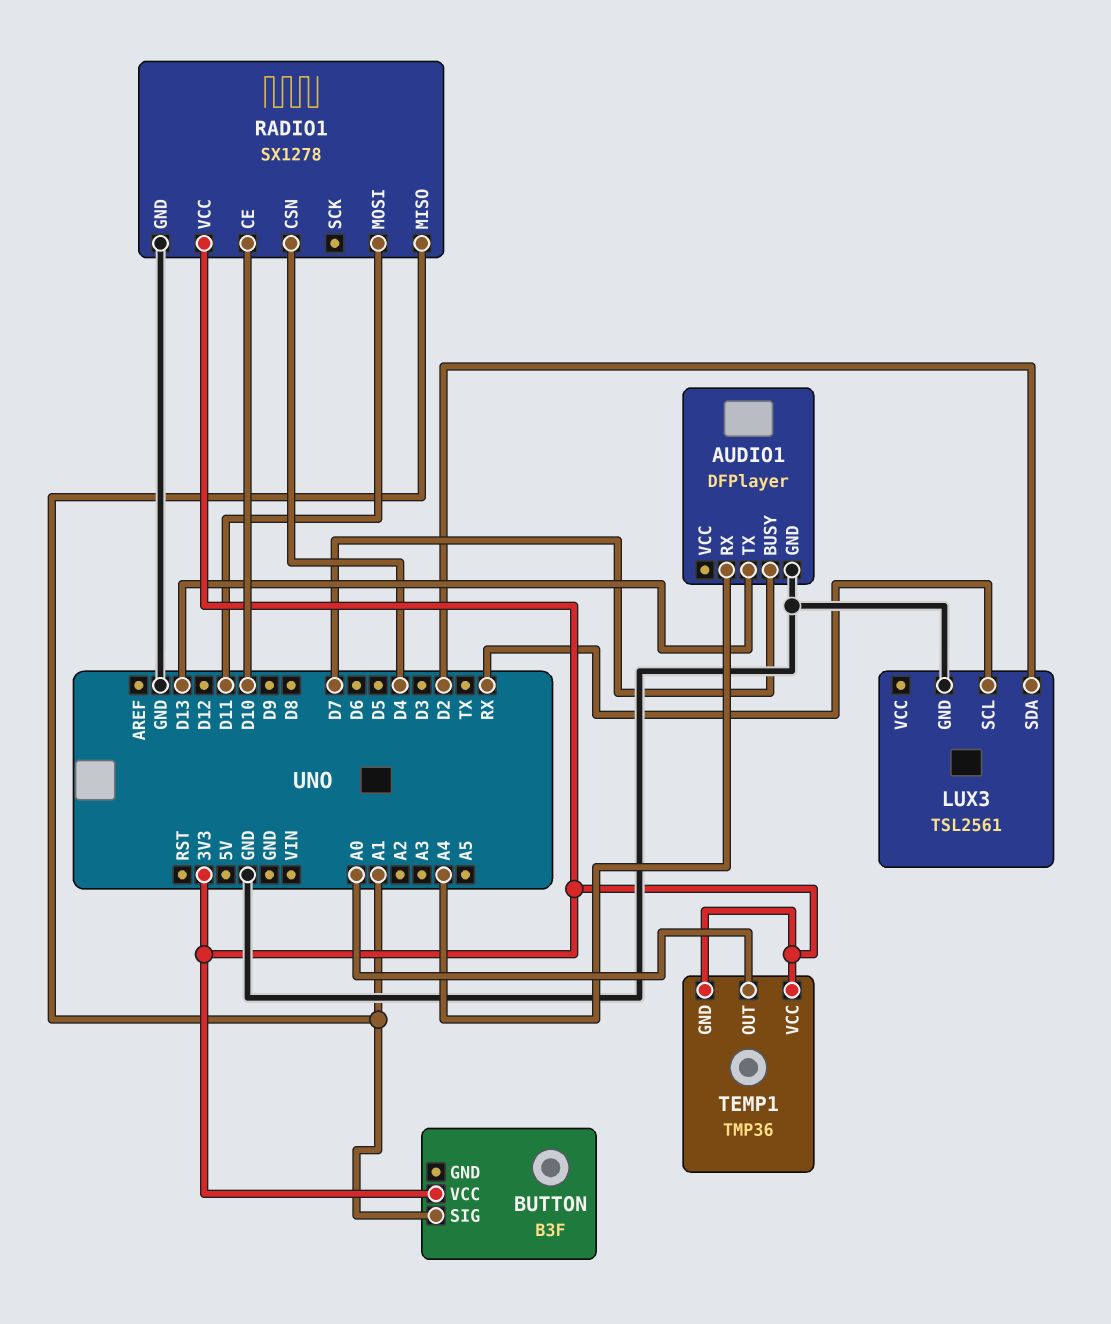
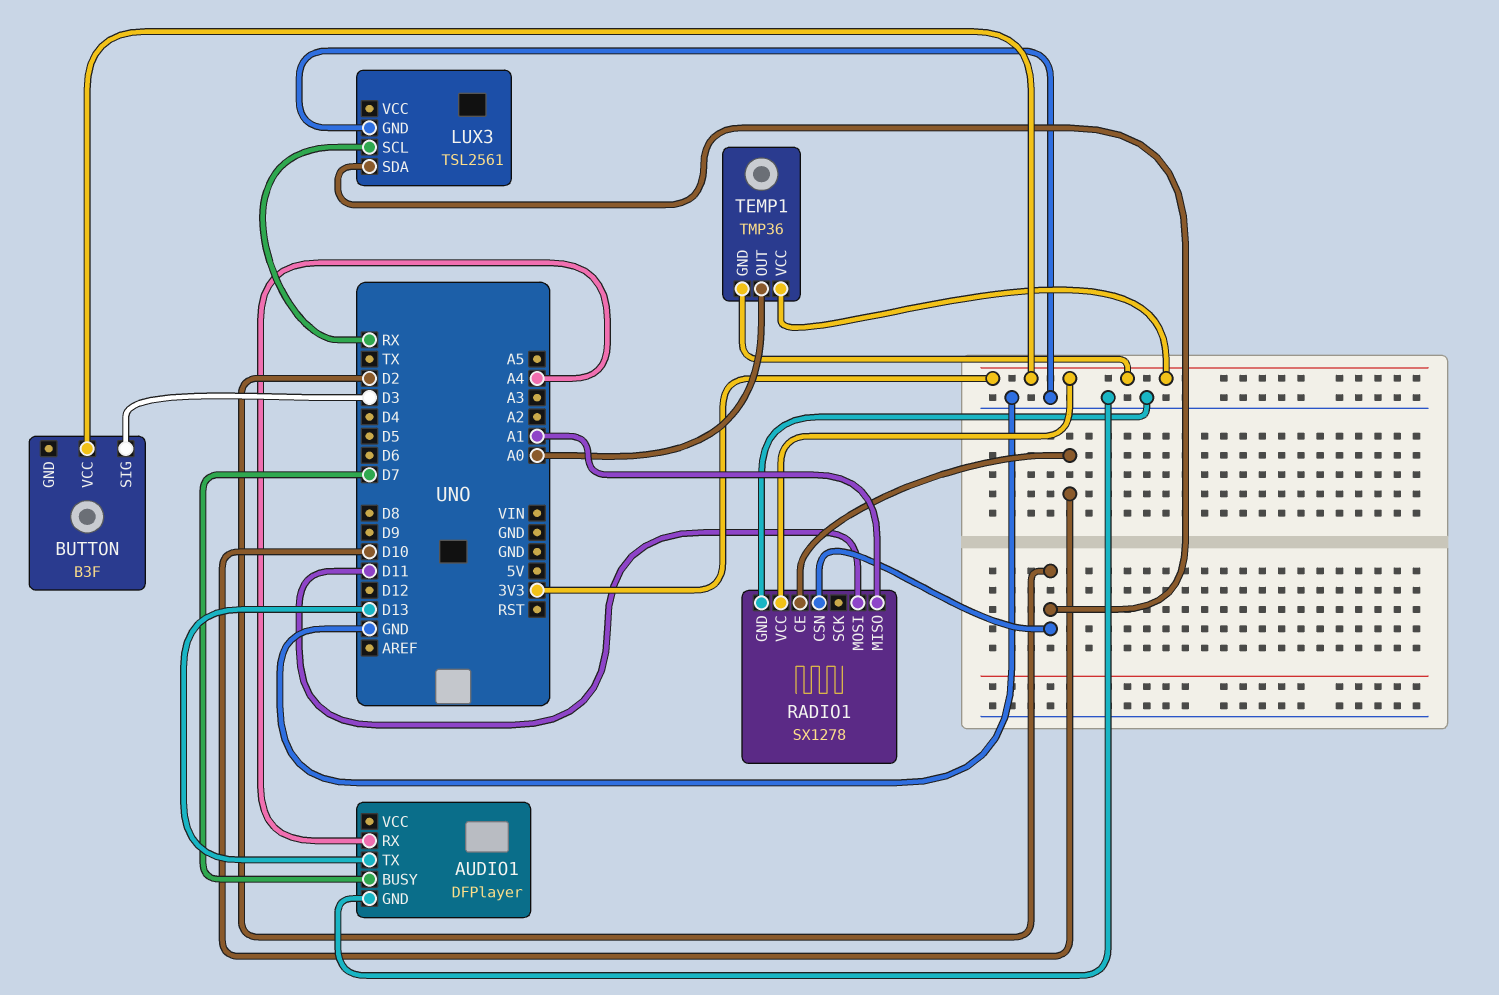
BUTTON pin SIG: A1 -> D3
RADIO1 pin CSN: D4 -> D2

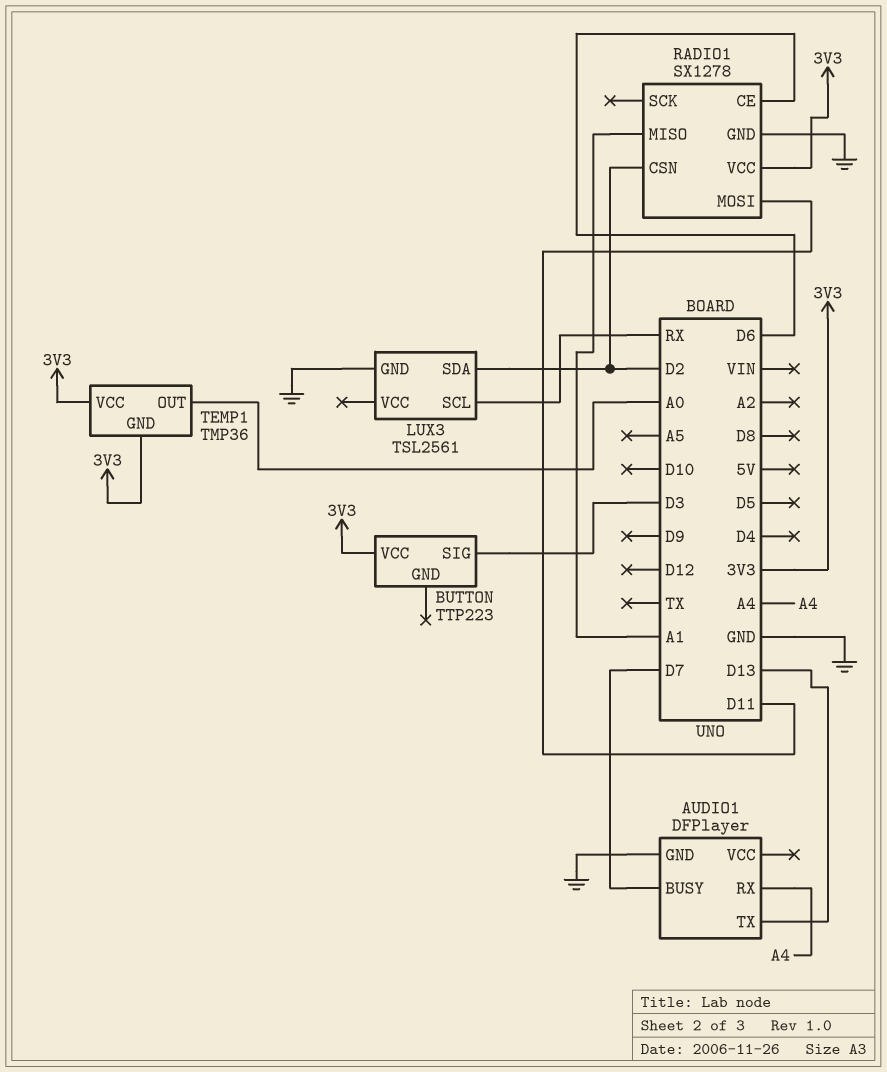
BUTTON: B3F -> TTP223
RADIO1 pin CE: D10 -> D6

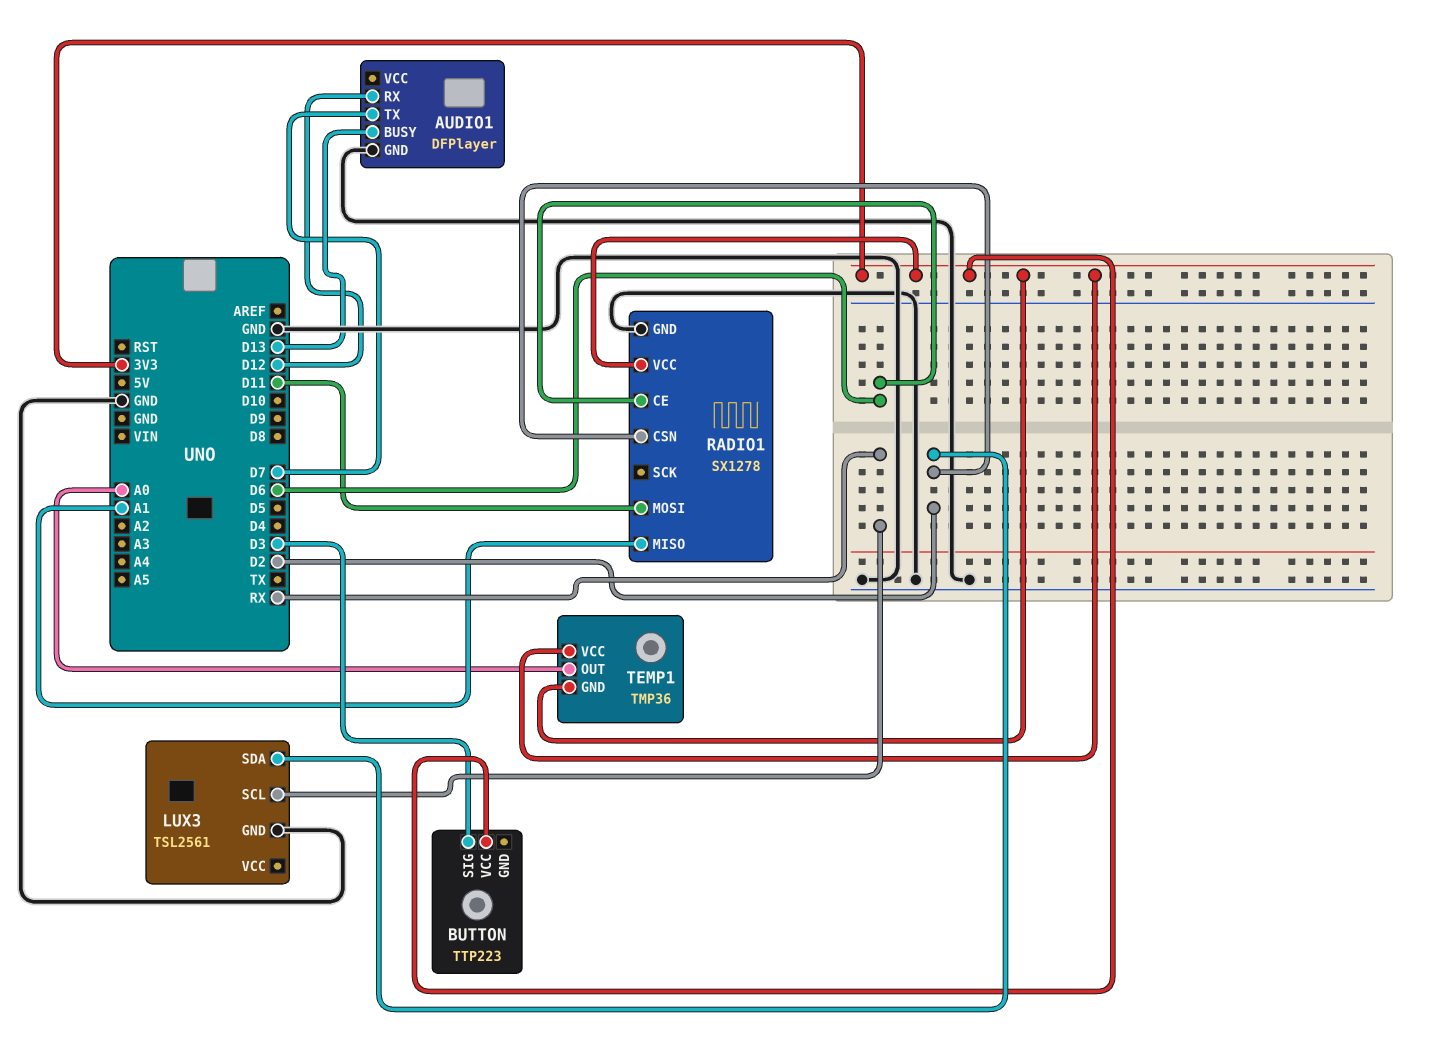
AUDIO1 pin BUSY: D7 -> D13
AUDIO1 pin RX: A4 -> D12
AUDIO1 pin TX: D13 -> D7

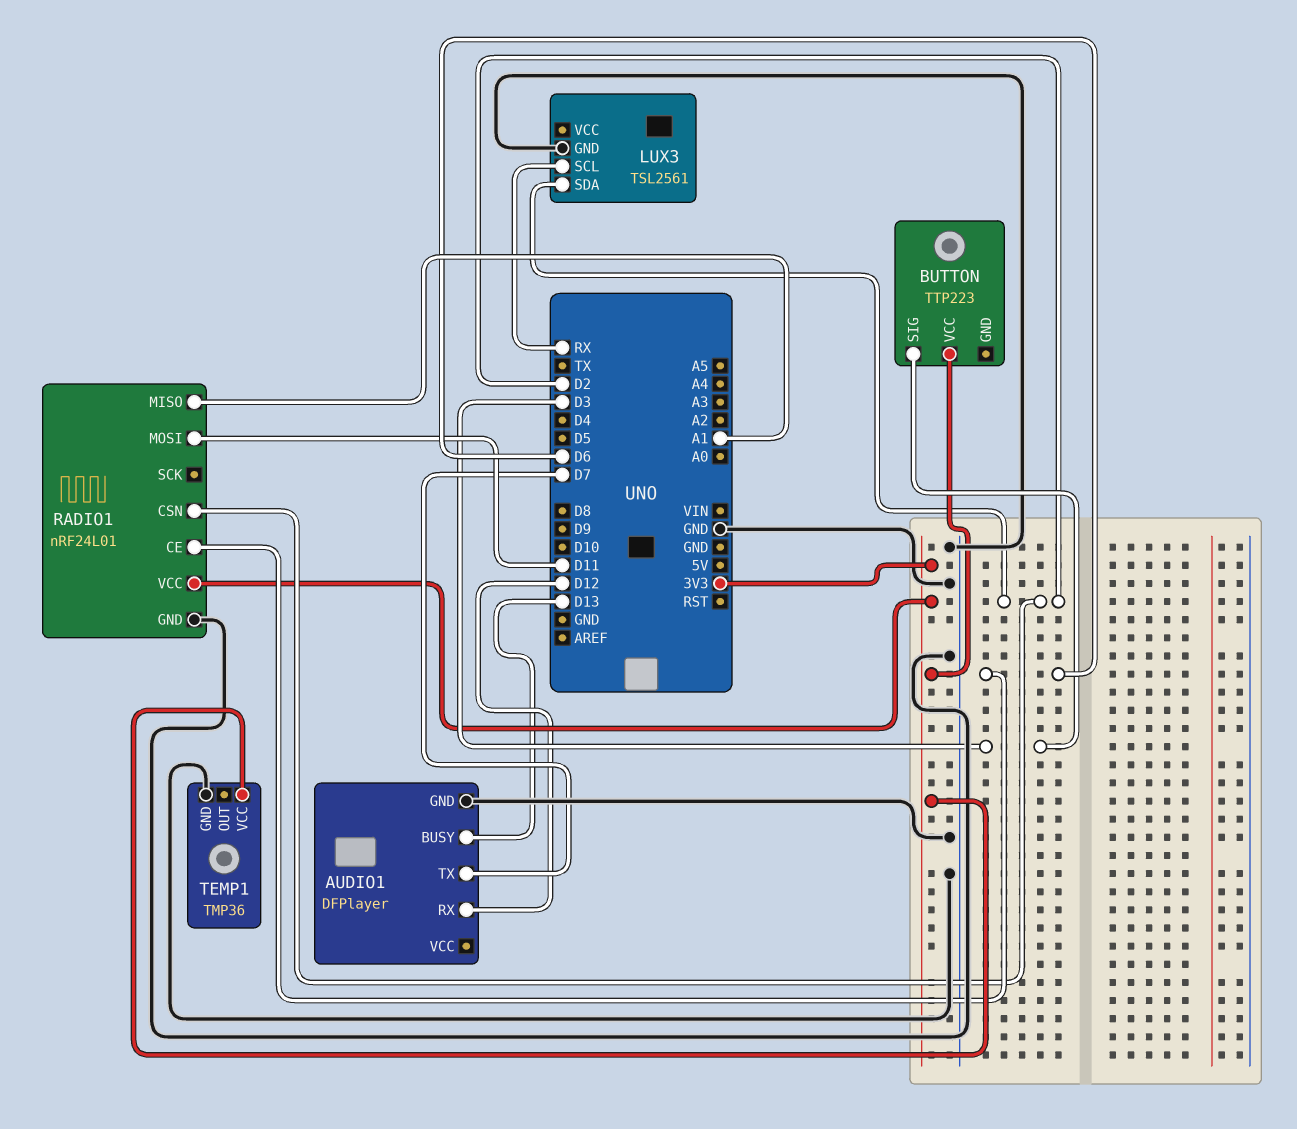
RADIO1: SX1278 -> nRF24L01
TEMP1 pin GND: 3V3 -> GND
TEMP1 pin OUT: A0 -> none

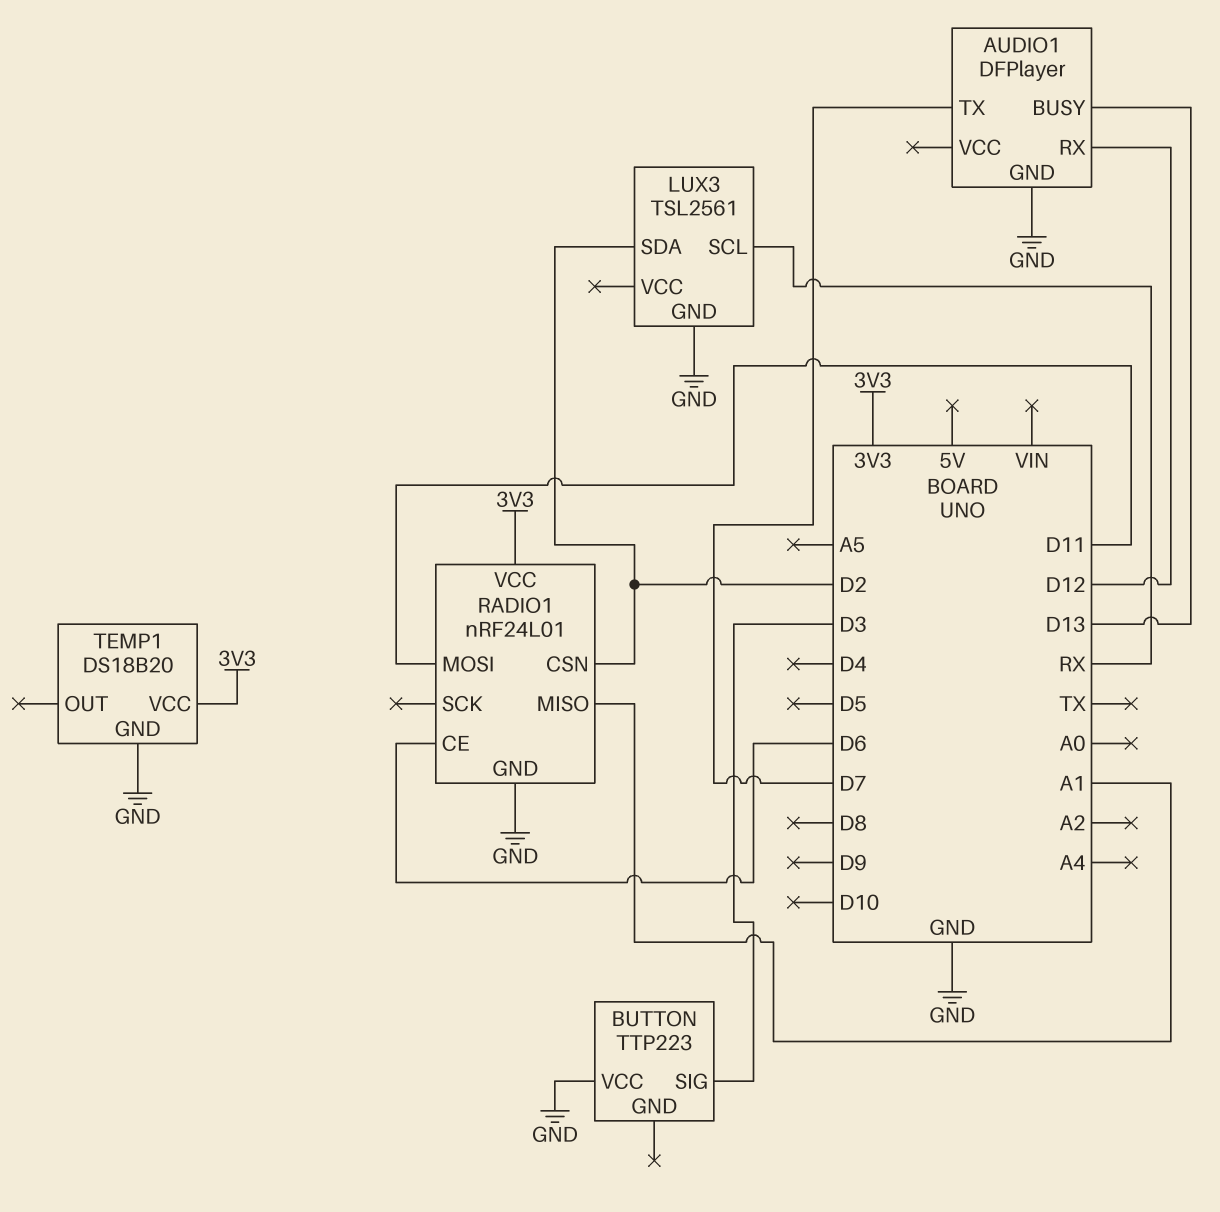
BUTTON pin VCC: 3V3 -> GND
TEMP1: TMP36 -> DS18B20

